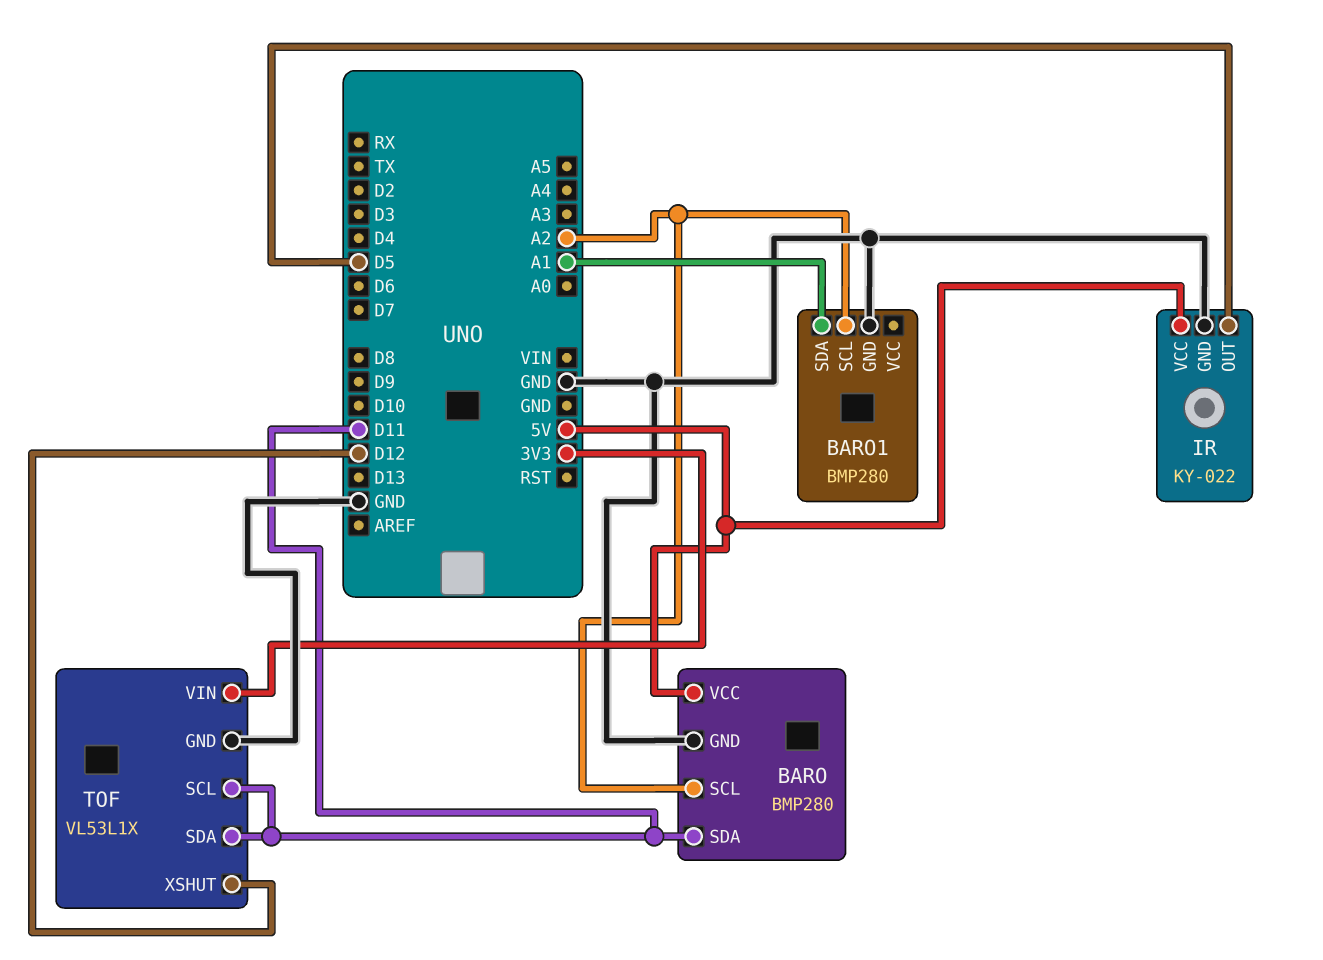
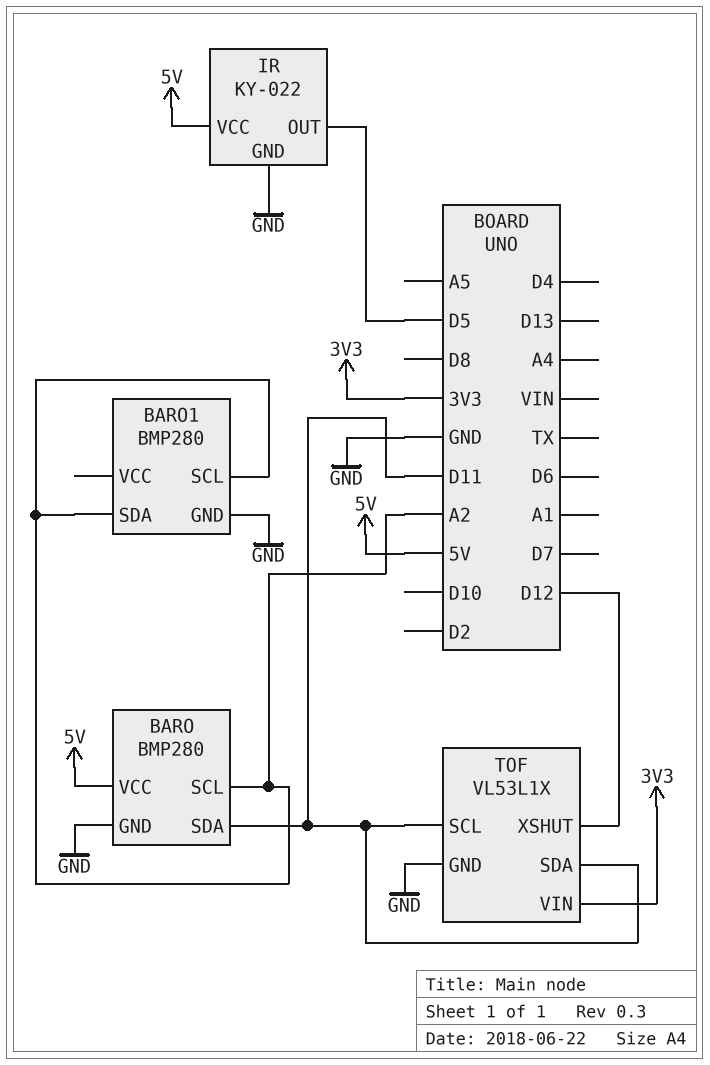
BARO1 pin SDA: A1 -> A2

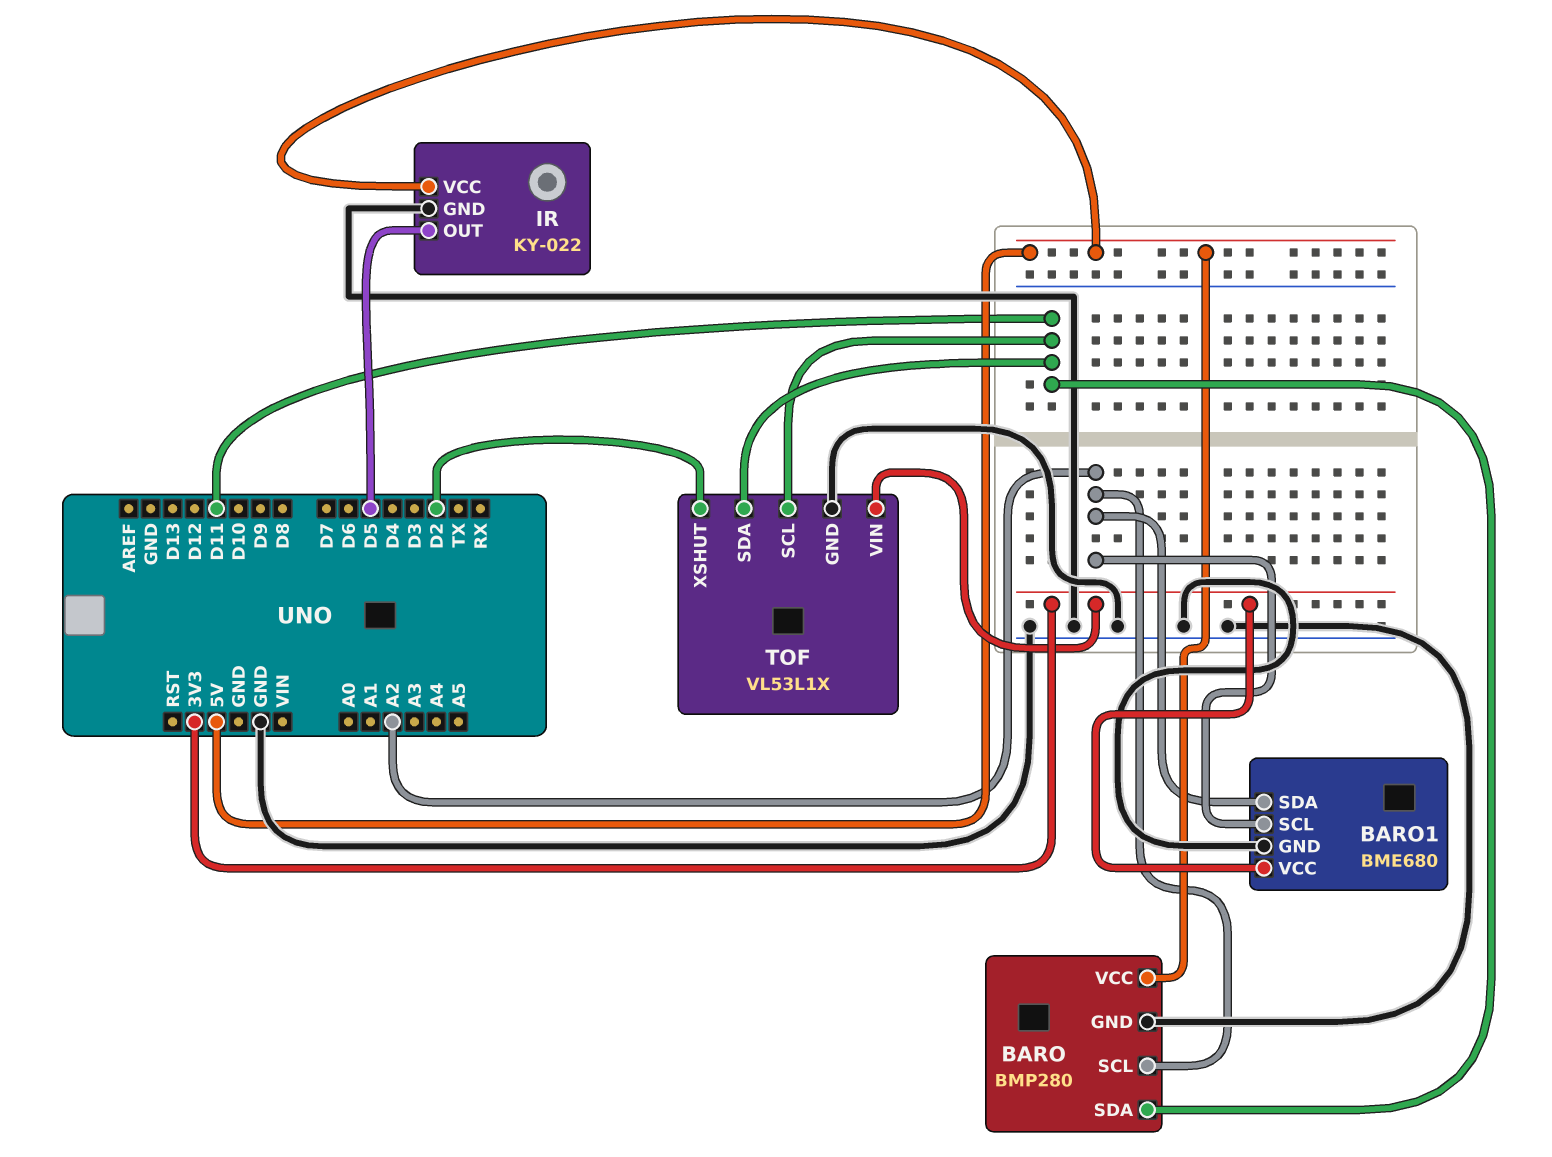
BARO1: BMP280 -> BME680
BARO1 pin VCC: none -> 3V3
TOF pin XSHUT: D12 -> D2

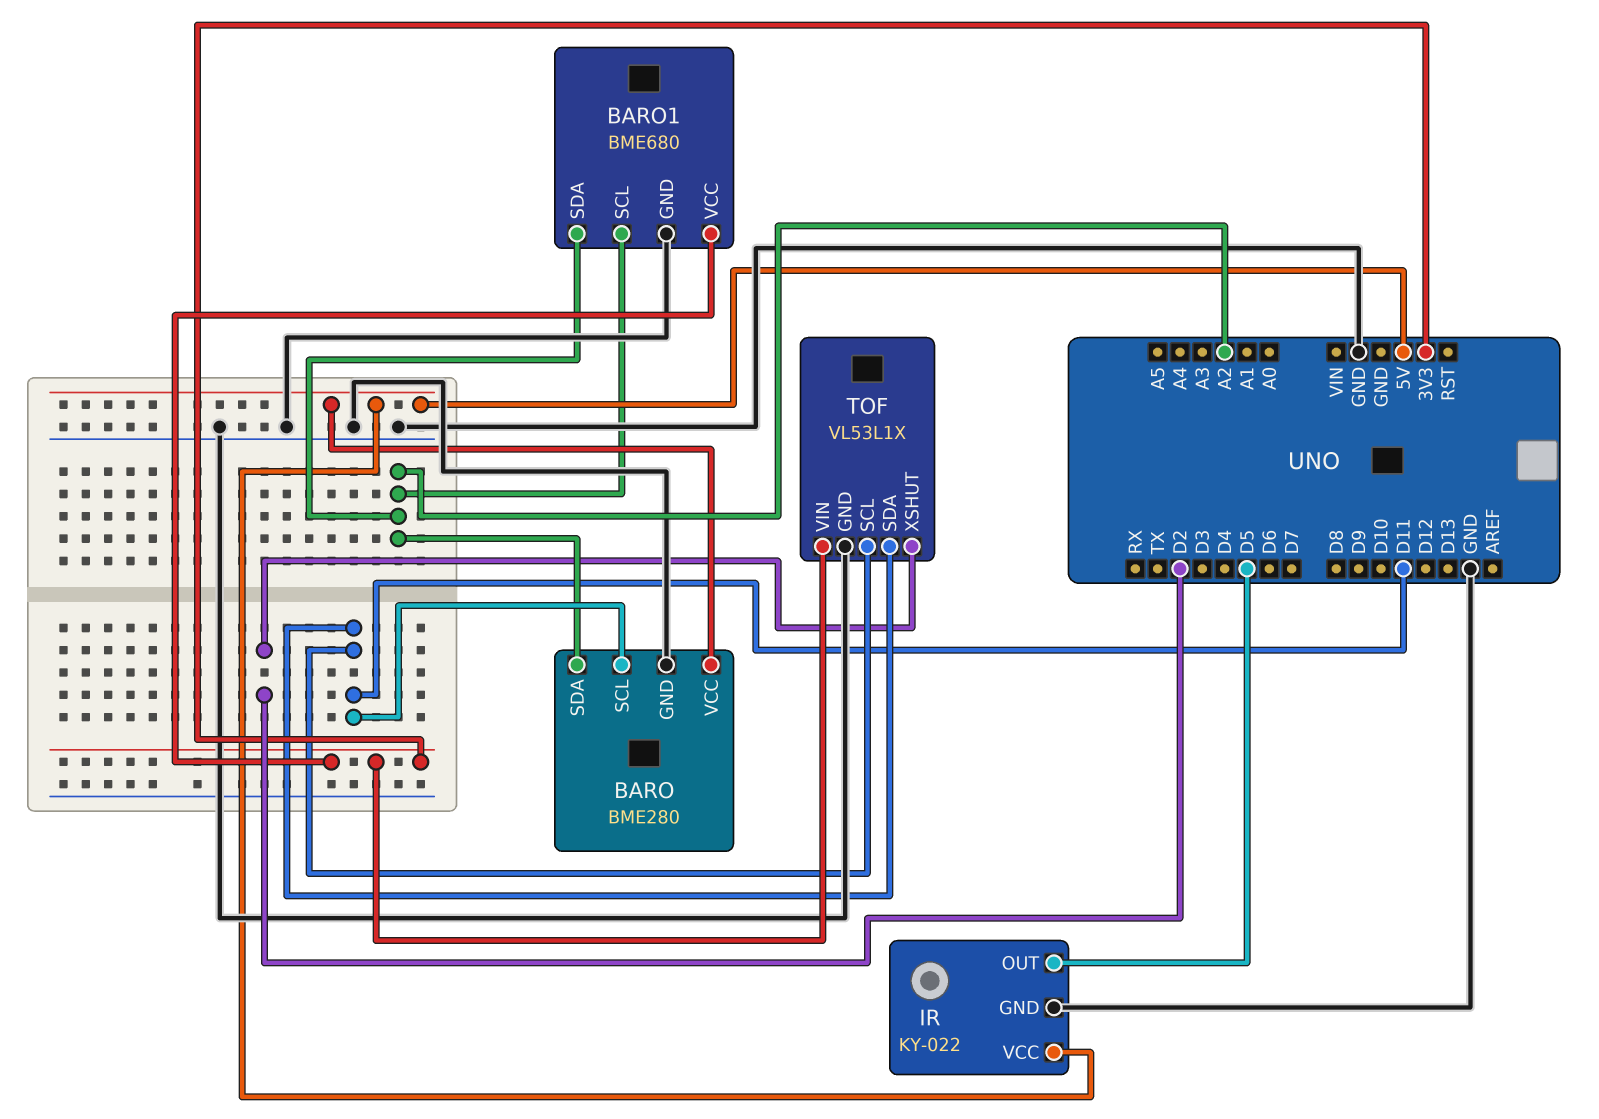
BARO: BMP280 -> BME280
BARO pin SCL: A2 -> D11
BARO pin SDA: D11 -> A2

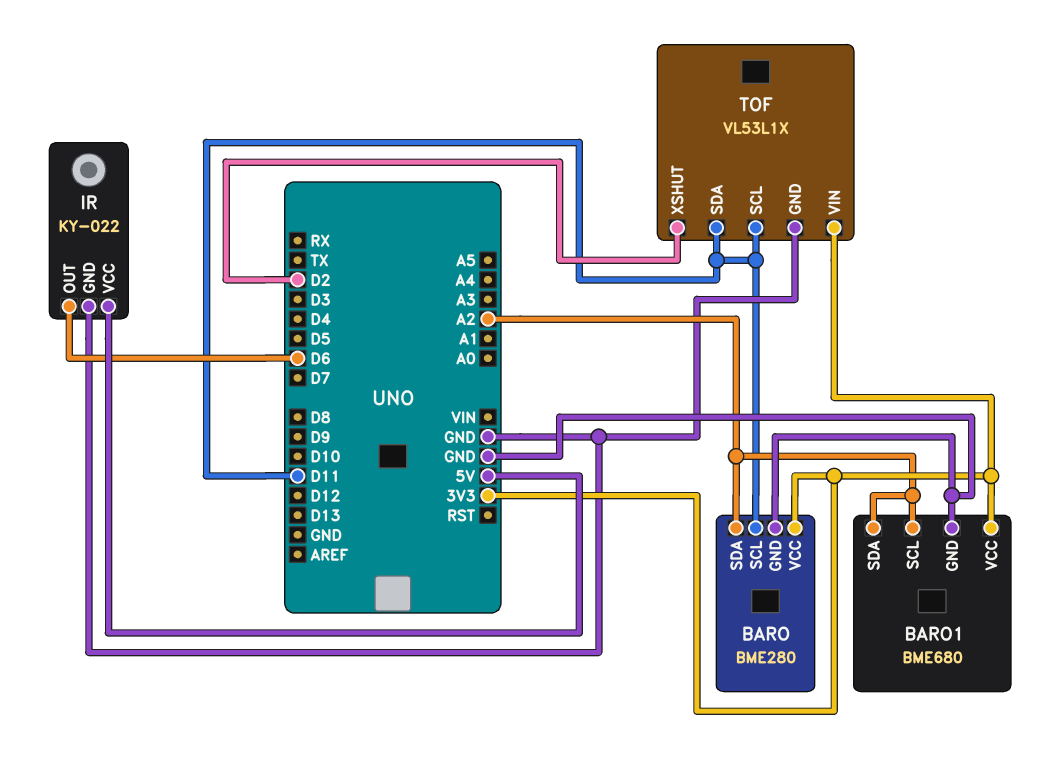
BARO pin VCC: 5V -> 3V3
IR pin OUT: D5 -> D6

